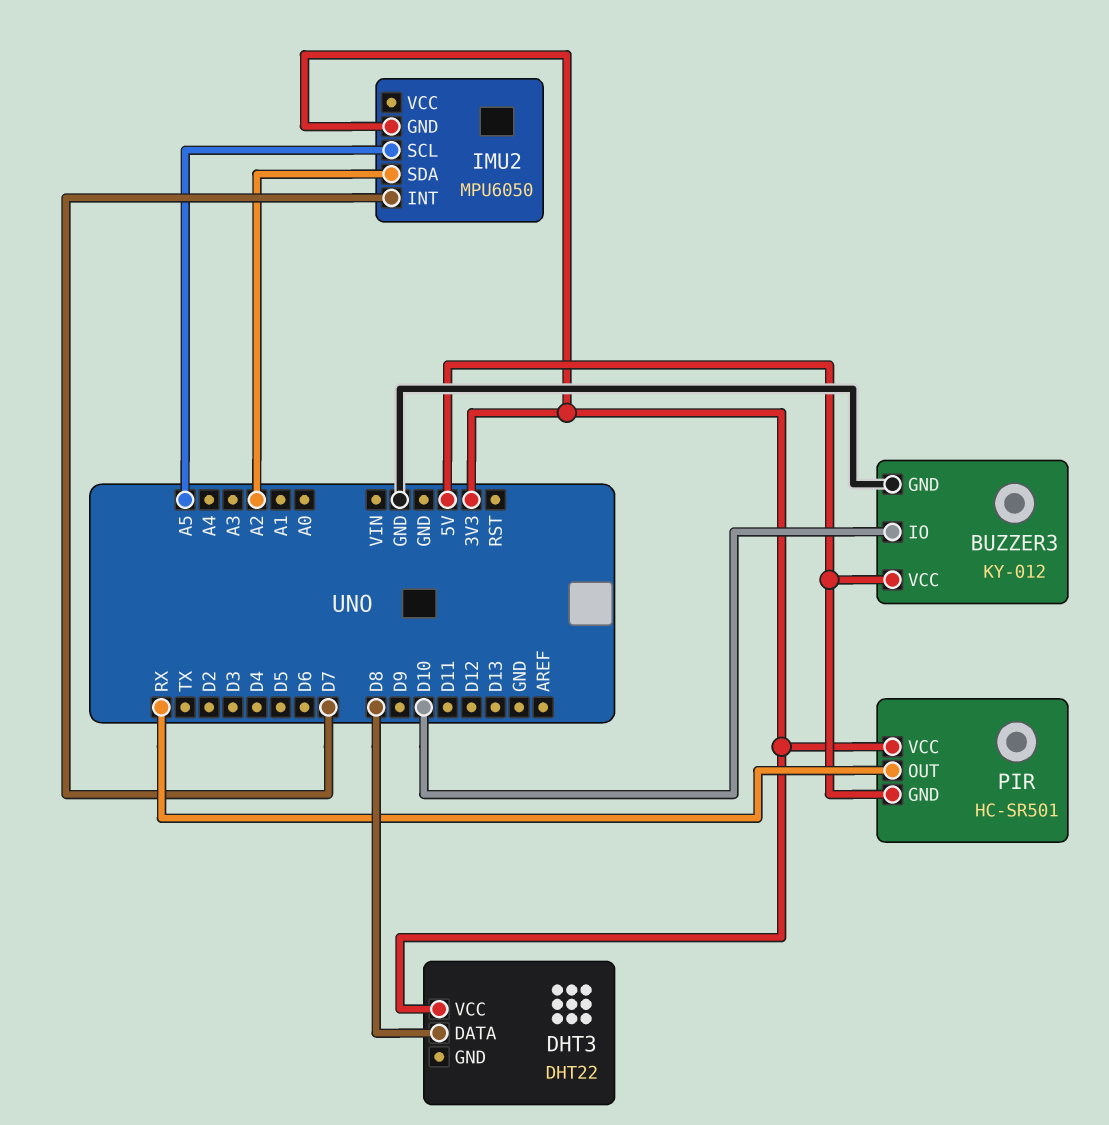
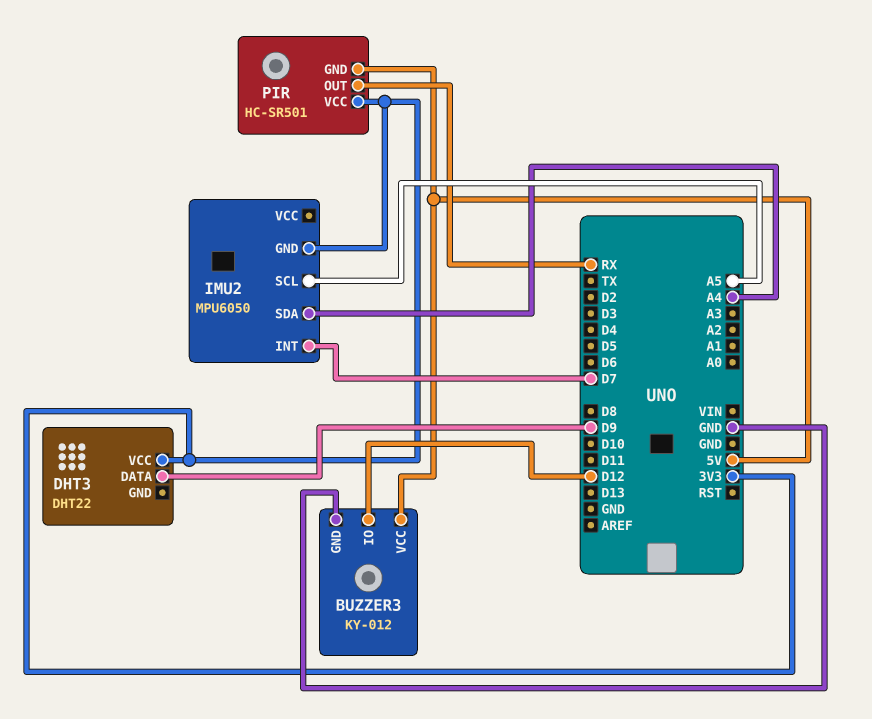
BUZZER3 pin IO: D10 -> D12
DHT3 pin DATA: D8 -> D9
IMU2 pin SDA: A2 -> A4

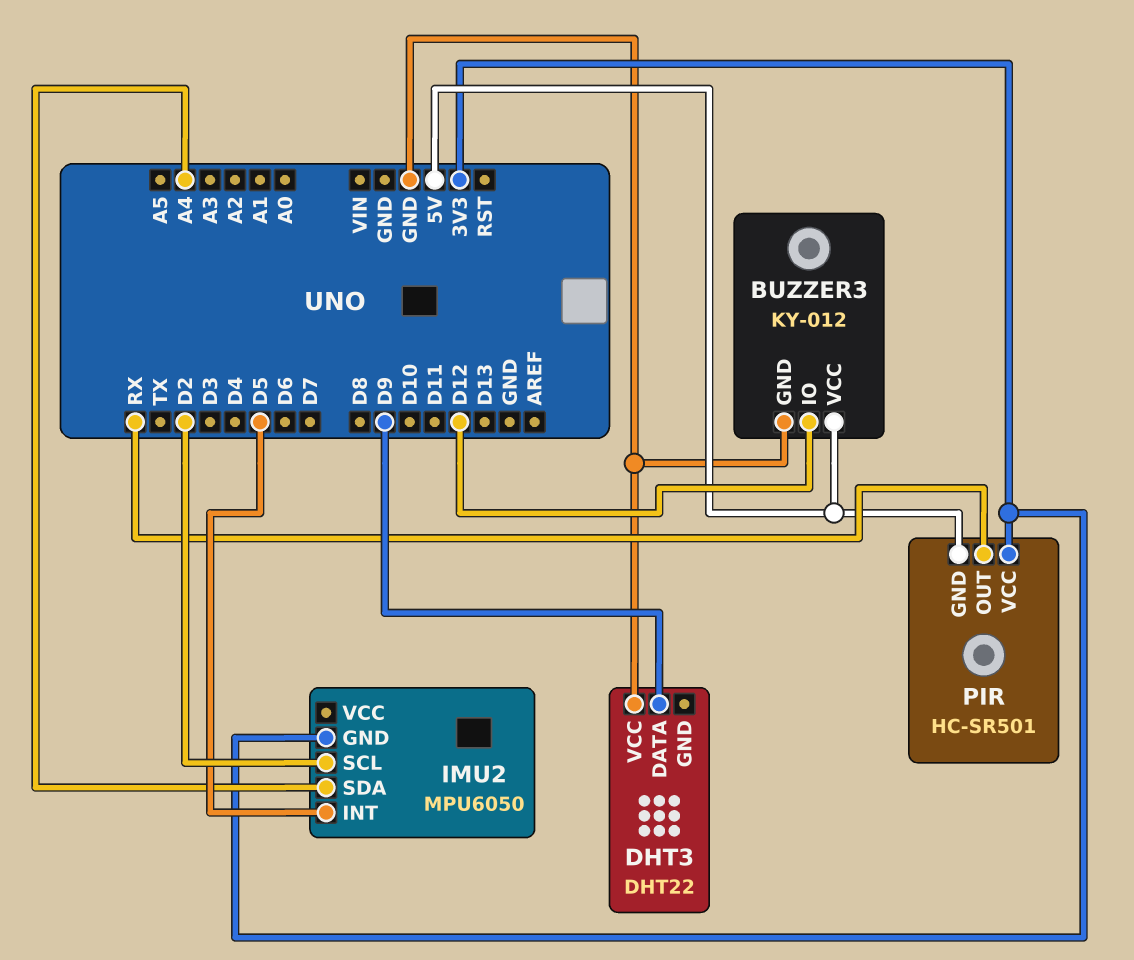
DHT3 pin VCC: 3V3 -> GND
IMU2 pin INT: D7 -> D5
IMU2 pin SCL: A5 -> D2

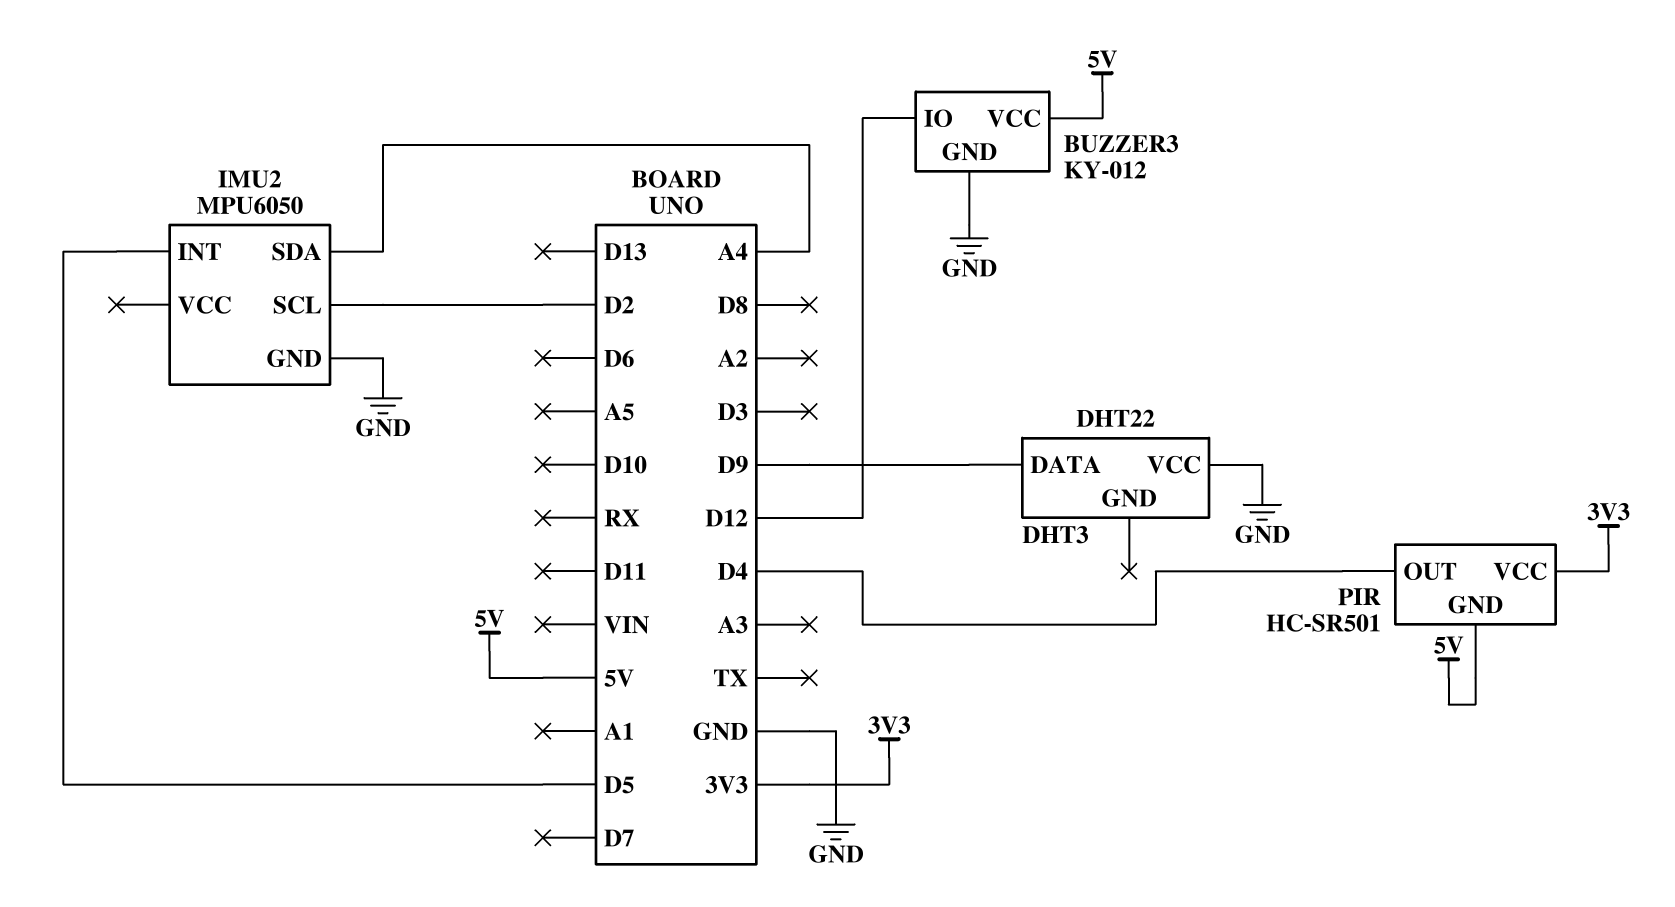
IMU2 pin GND: 3V3 -> GND
PIR pin OUT: RX -> D4

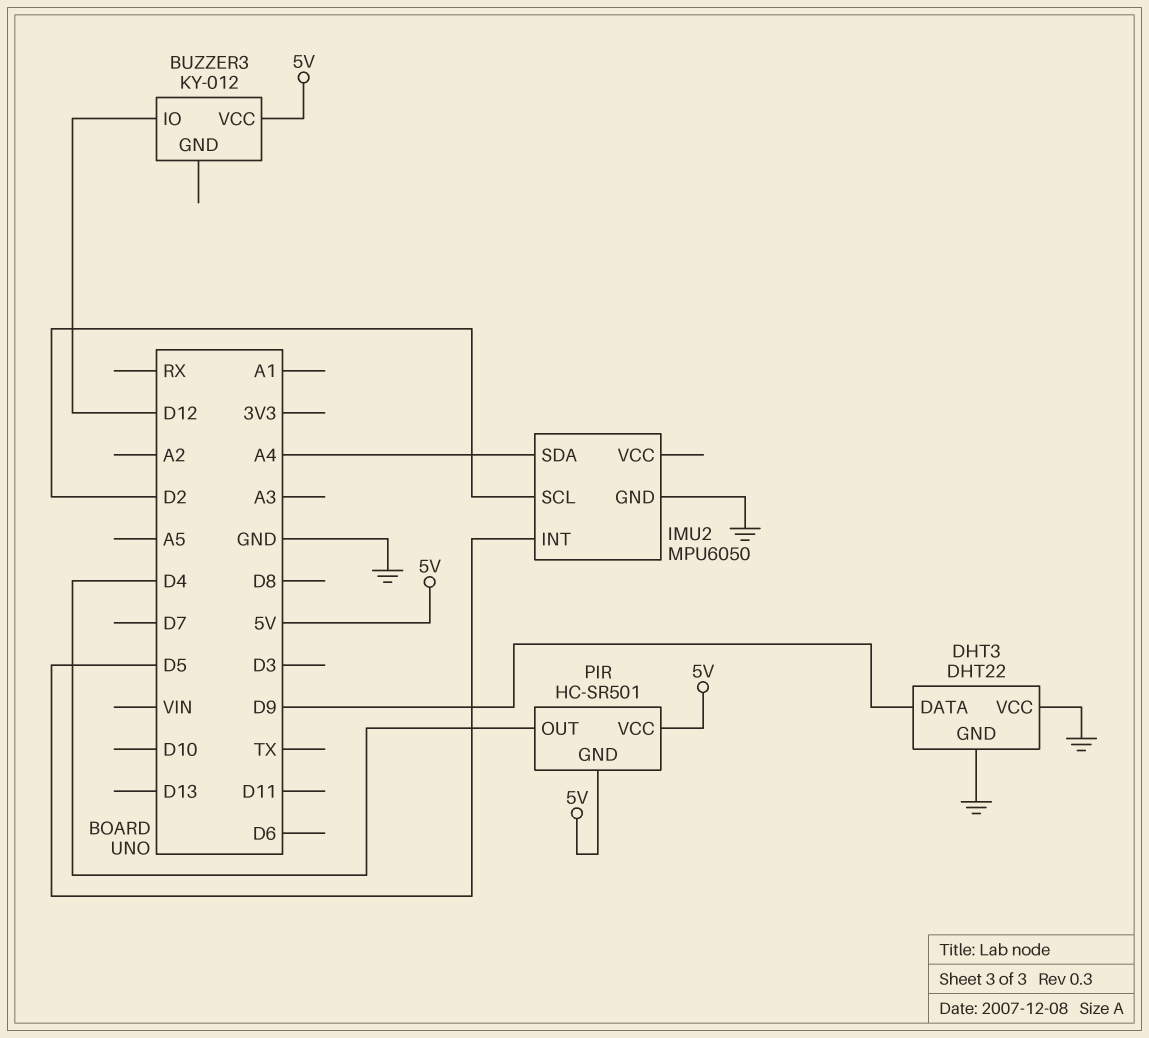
BUZZER3 pin GND: GND -> none
DHT3 pin GND: none -> GND
PIR pin VCC: 3V3 -> 5V

